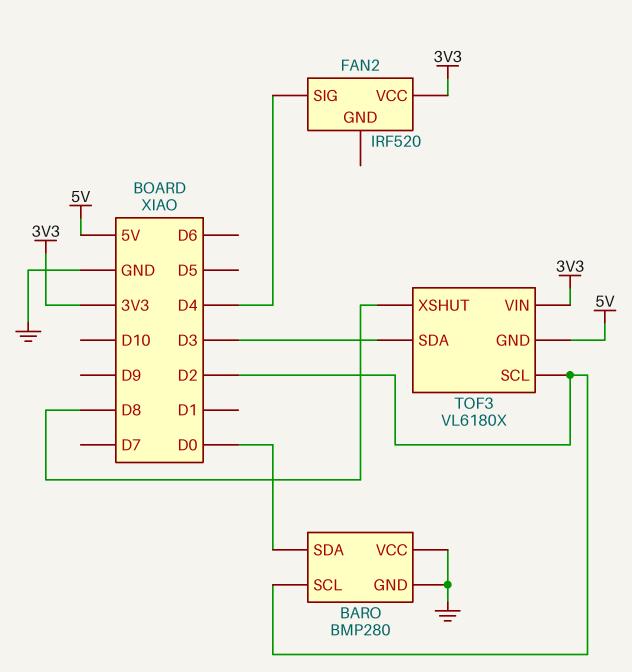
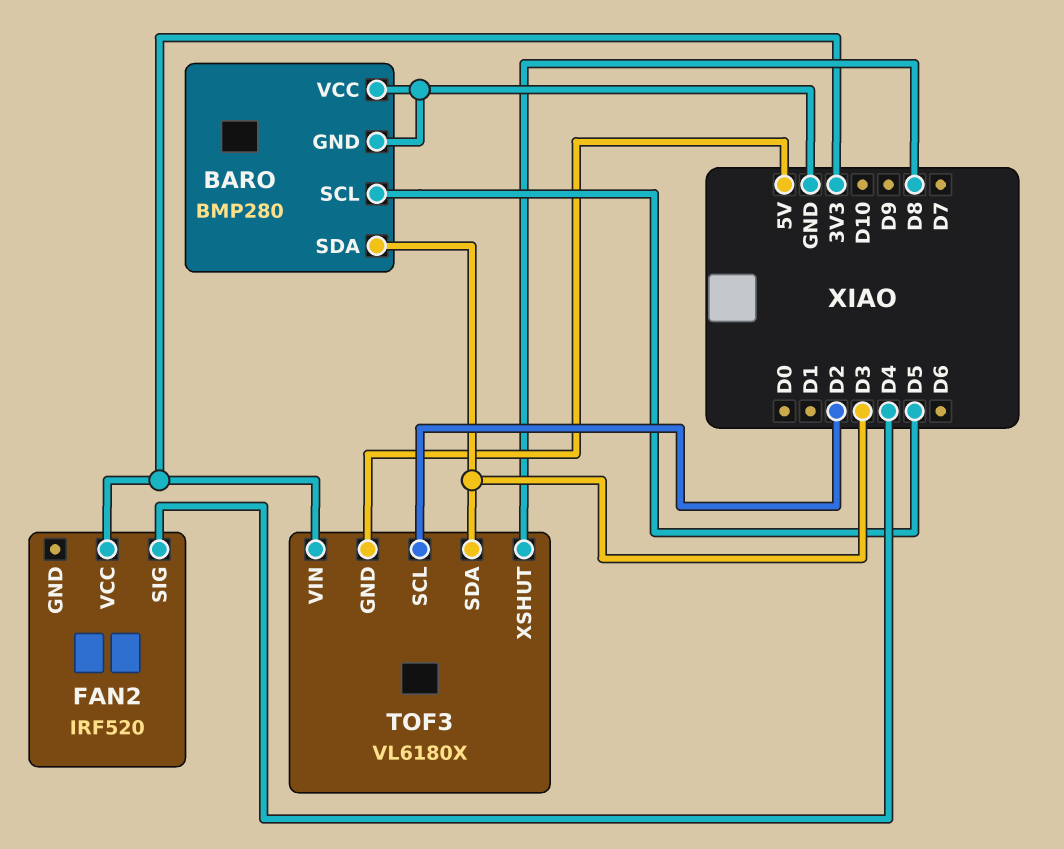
BARO pin SCL: D2 -> D5
BARO pin SDA: D0 -> D3

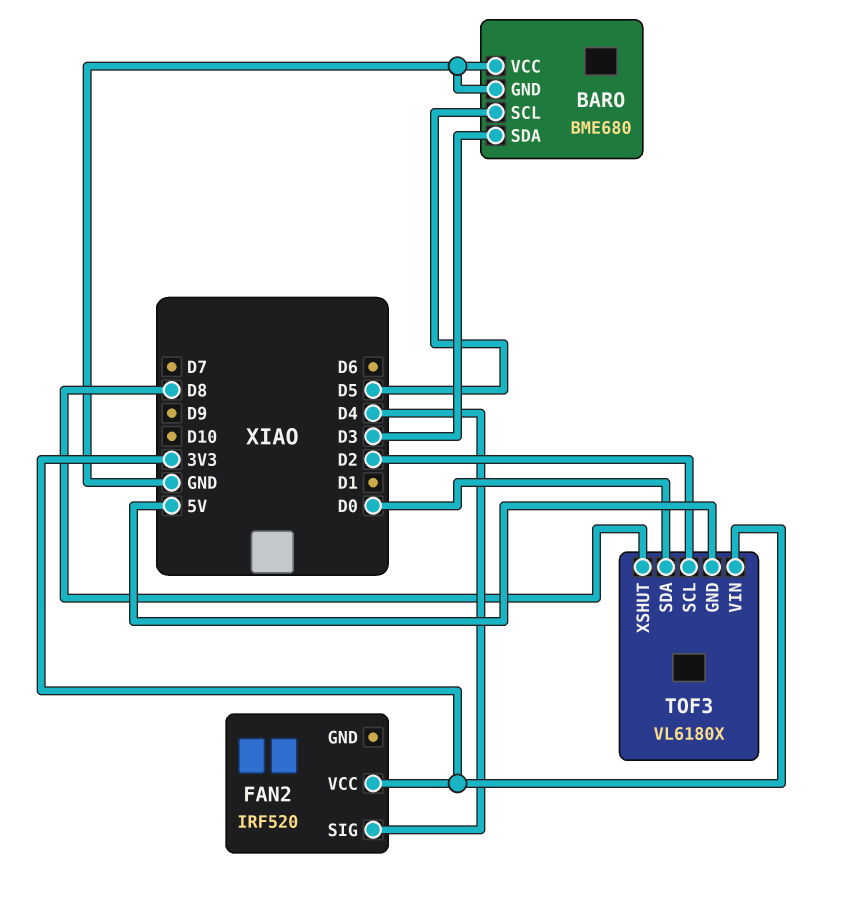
BARO: BMP280 -> BME680
TOF3 pin SDA: D3 -> D0

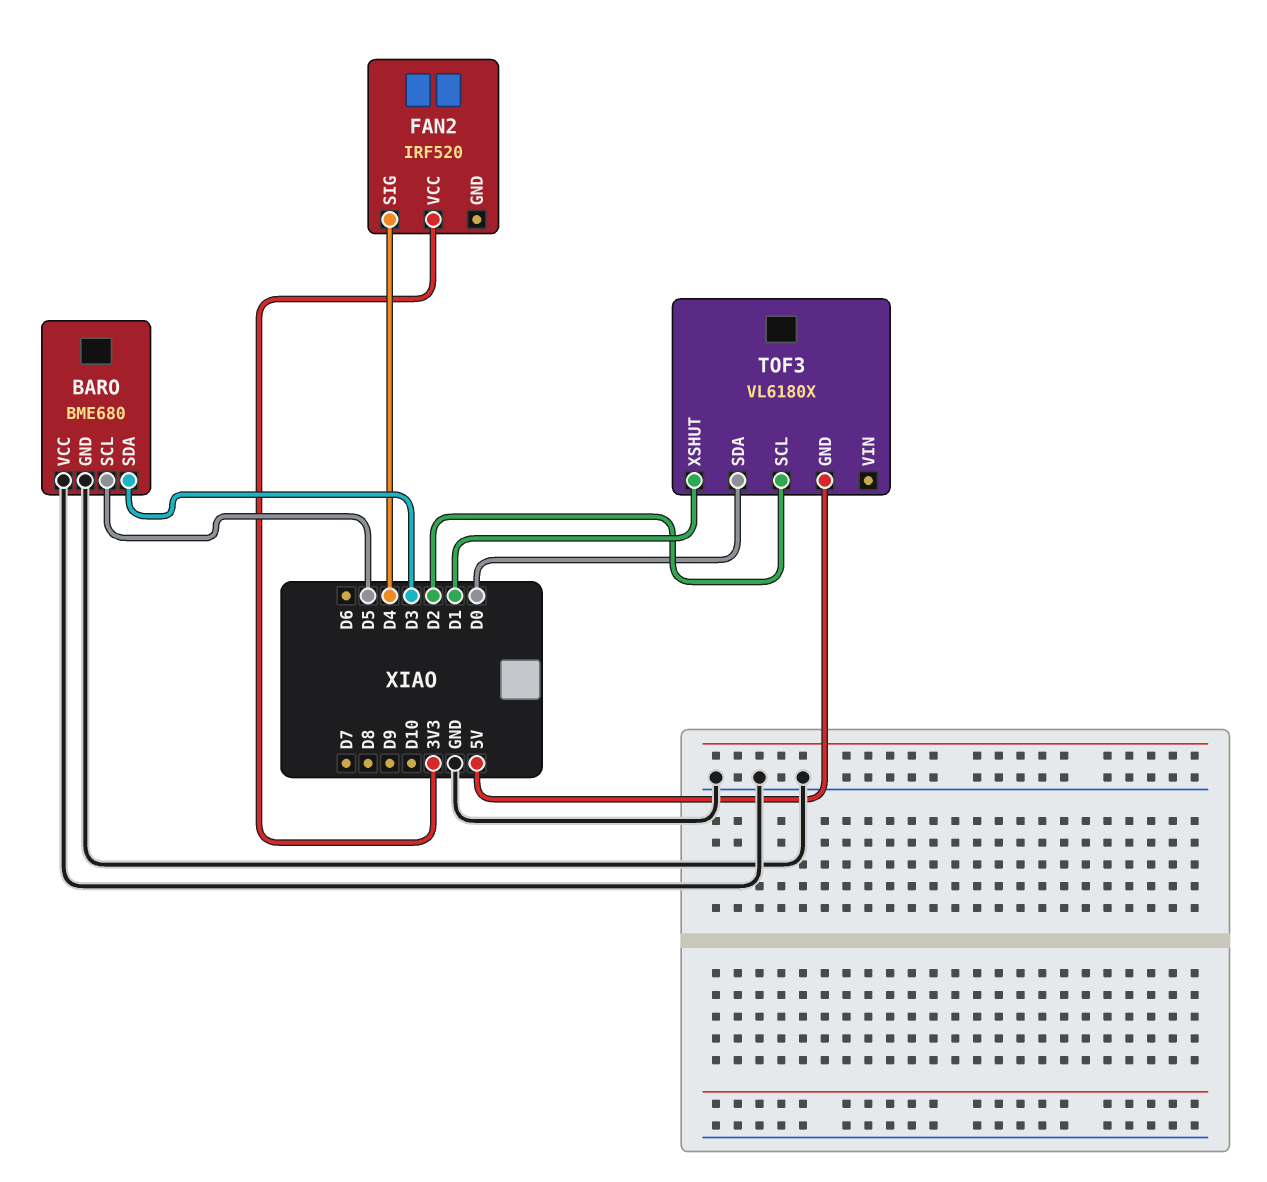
TOF3 pin VIN: 3V3 -> none
TOF3 pin XSHUT: D8 -> D1

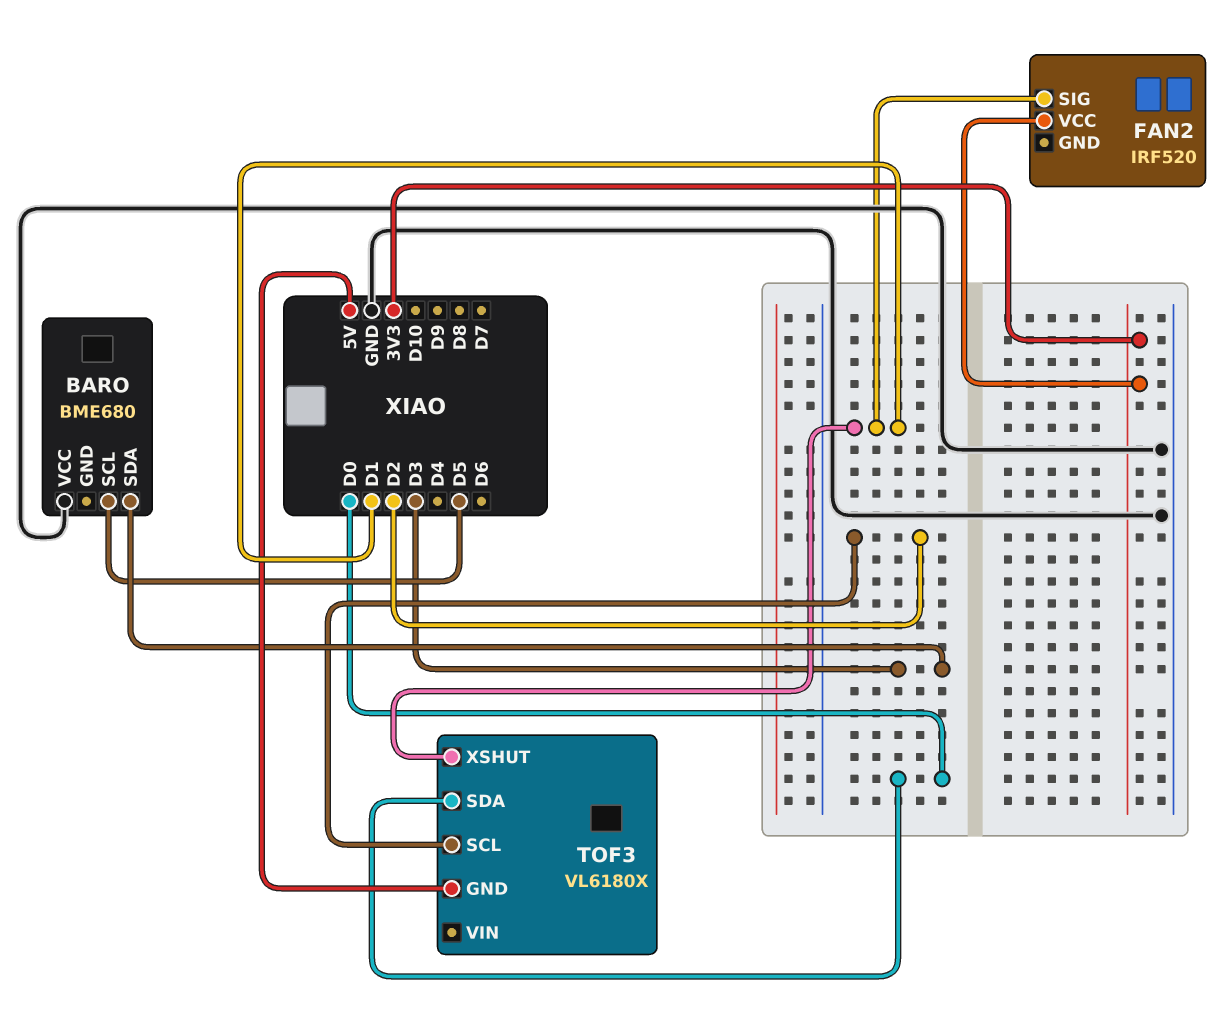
BARO pin GND: GND -> none
FAN2 pin SIG: D4 -> D1

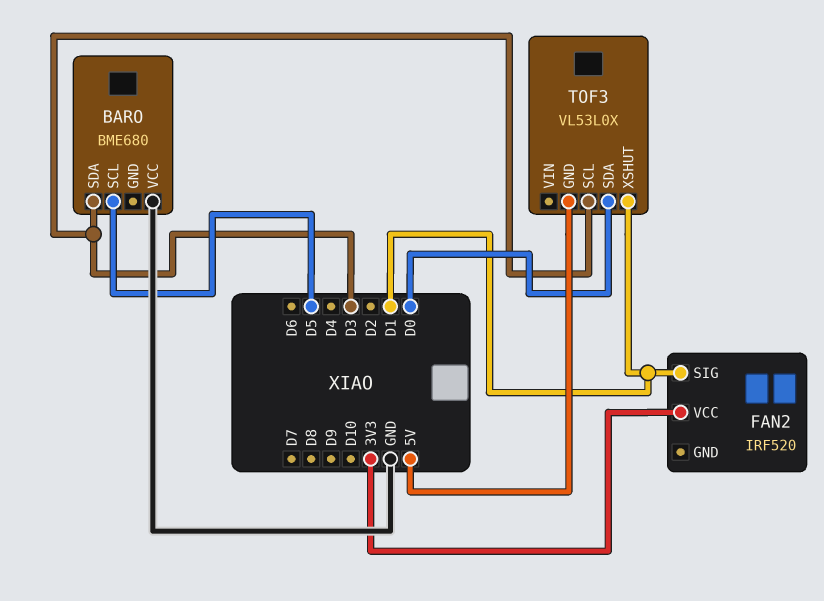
TOF3: VL6180X -> VL53L0X
TOF3 pin SCL: D2 -> D3

